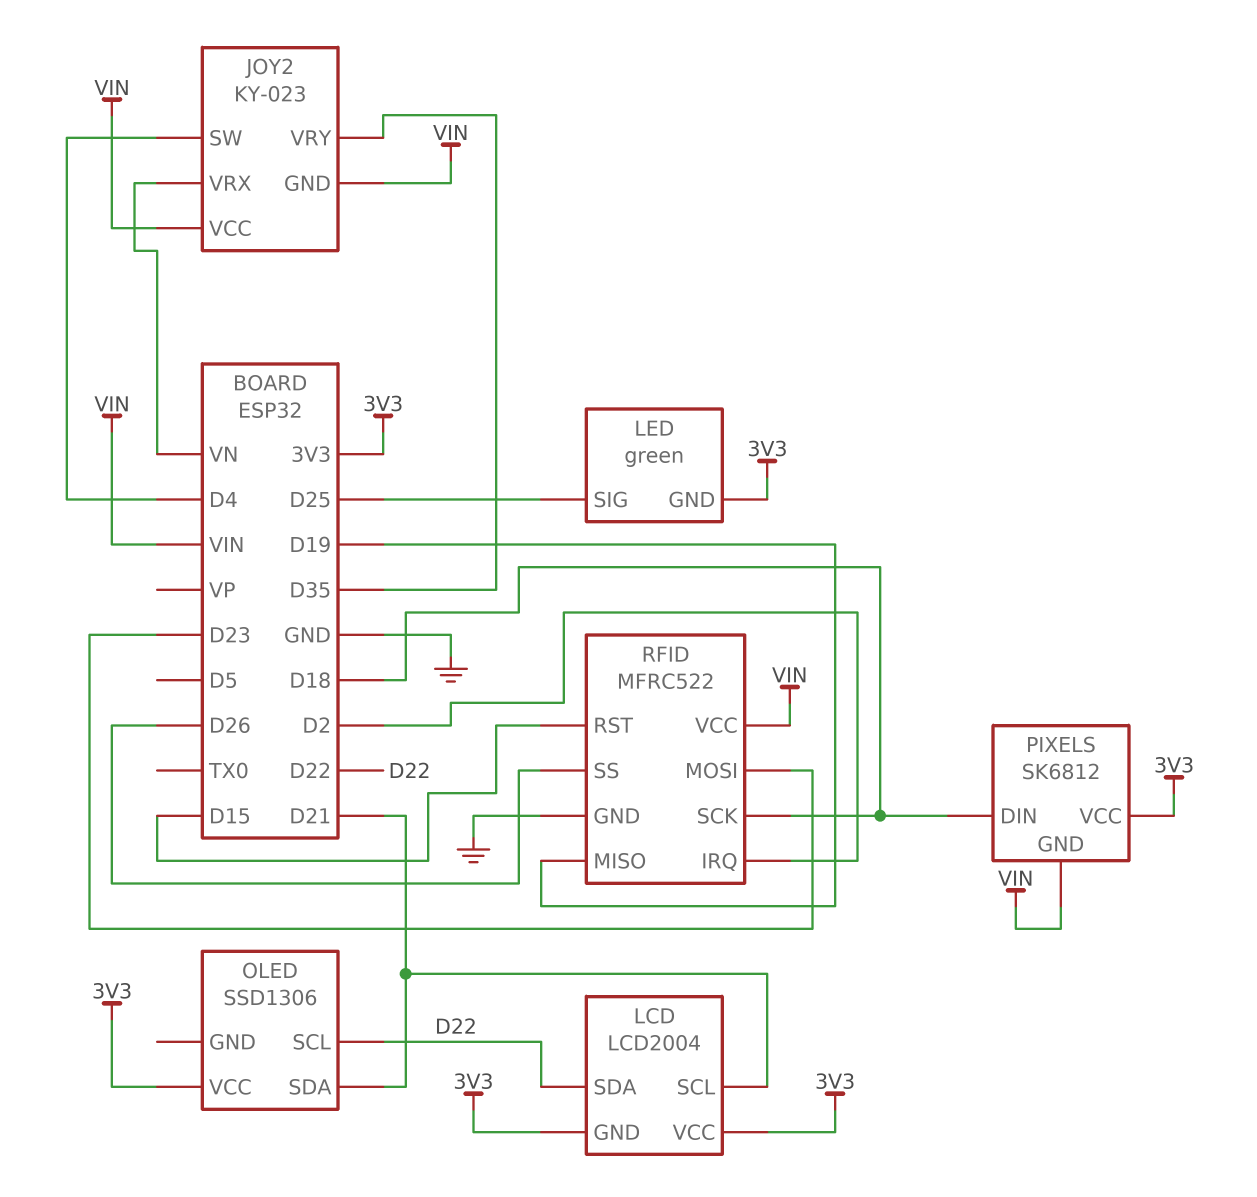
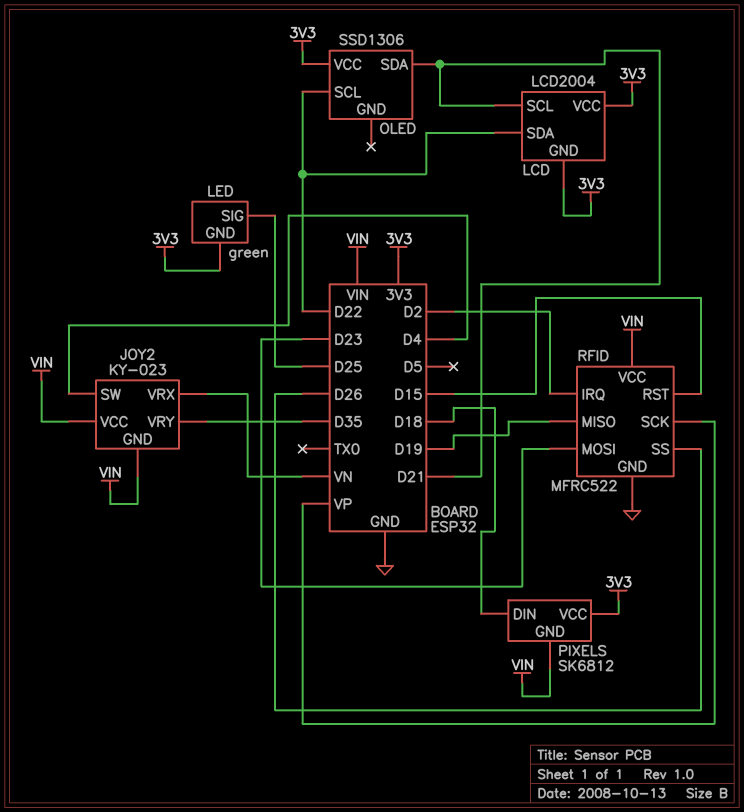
RFID pin SCK: D18 -> VP

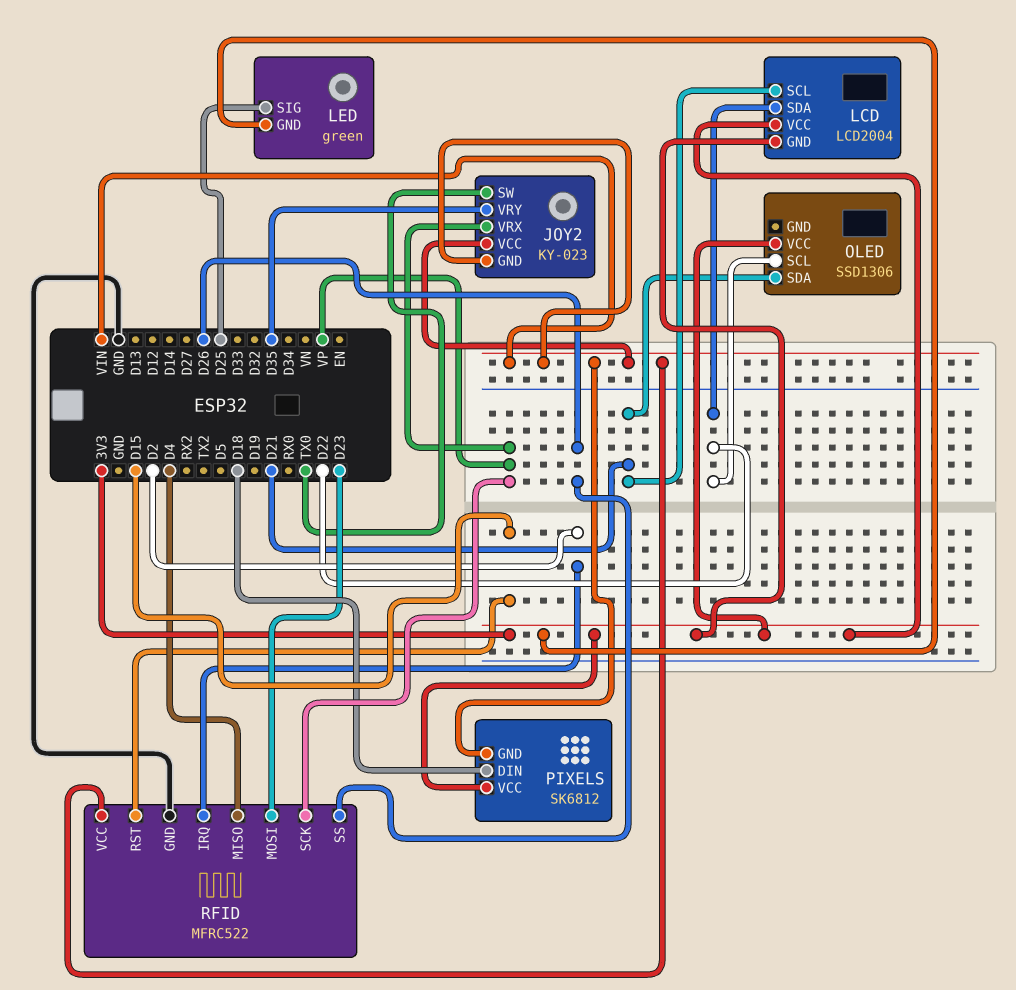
JOY2 pin SW: D4 -> TX0
JOY2 pin VRX: VN -> VP
RFID pin MISO: D19 -> D4

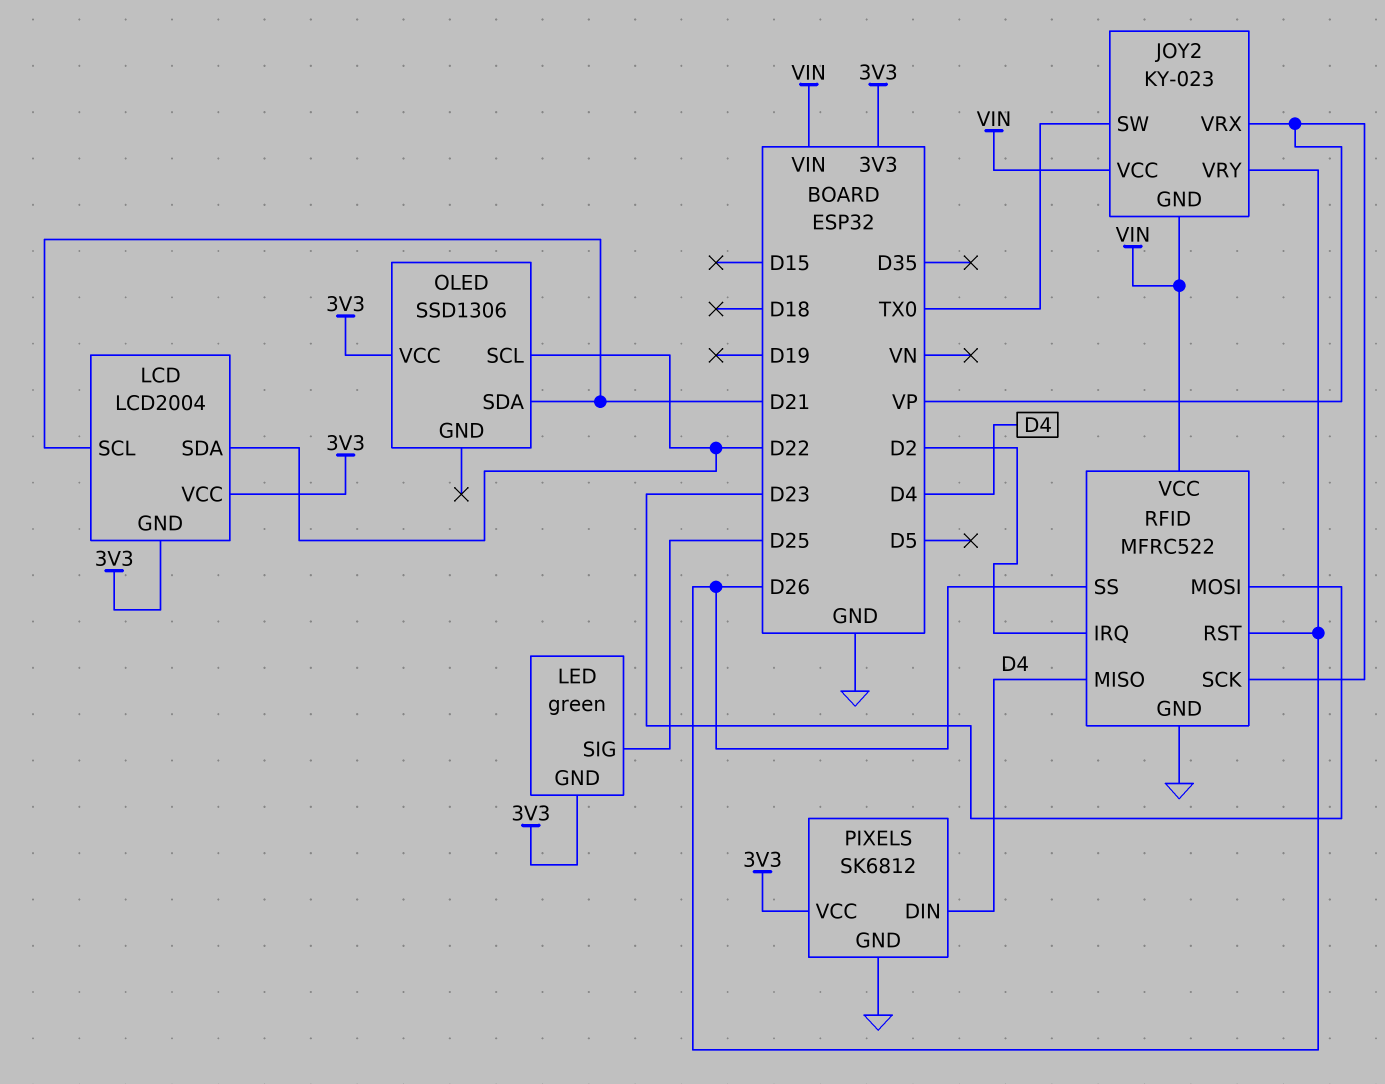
JOY2 pin VRY: D35 -> D26
PIXELS pin DIN: D18 -> D4
PIXELS pin GND: VIN -> GND
RFID pin RST: D15 -> D26

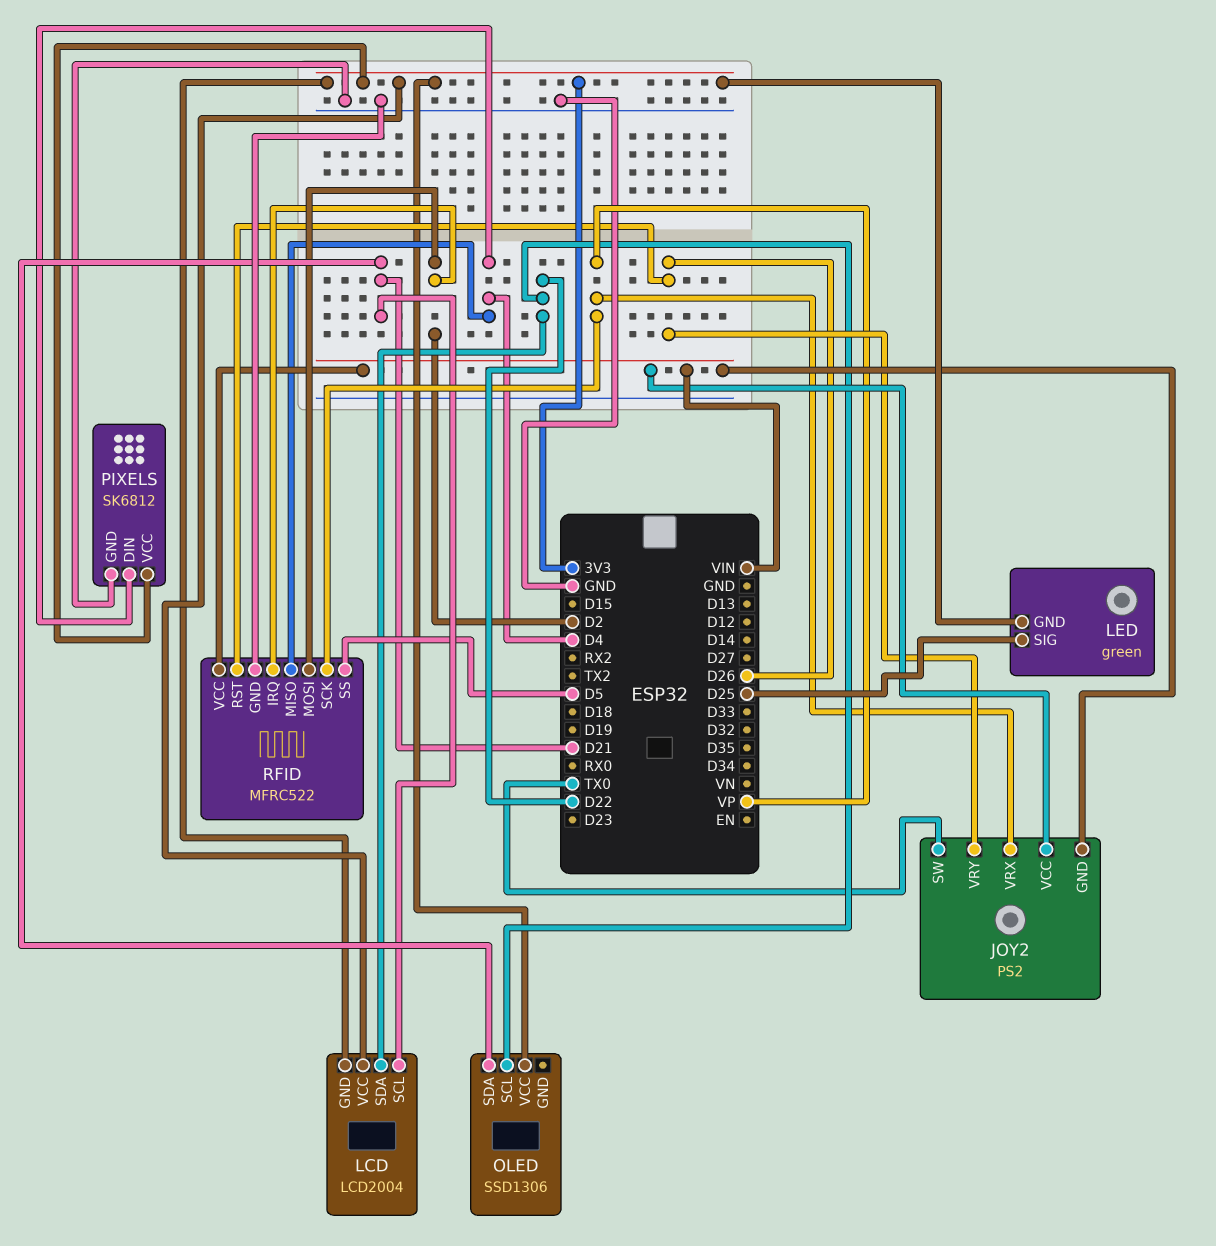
JOY2: KY-023 -> PS2
RFID pin MOSI: D23 -> D2
RFID pin SS: D26 -> D5

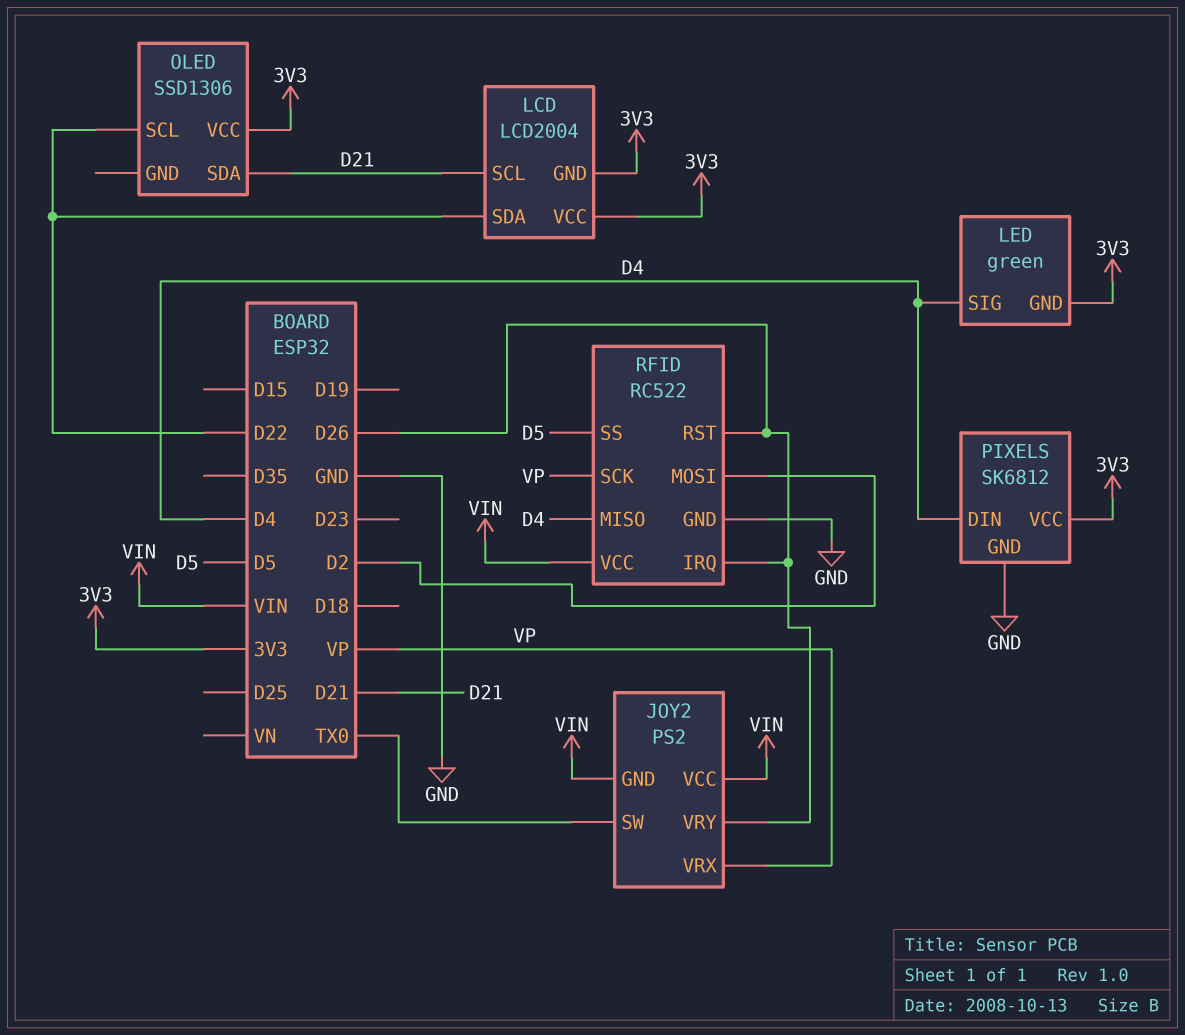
LED pin SIG: D25 -> D4
RFID: MFRC522 -> RC522
RFID pin IRQ: D2 -> D26

